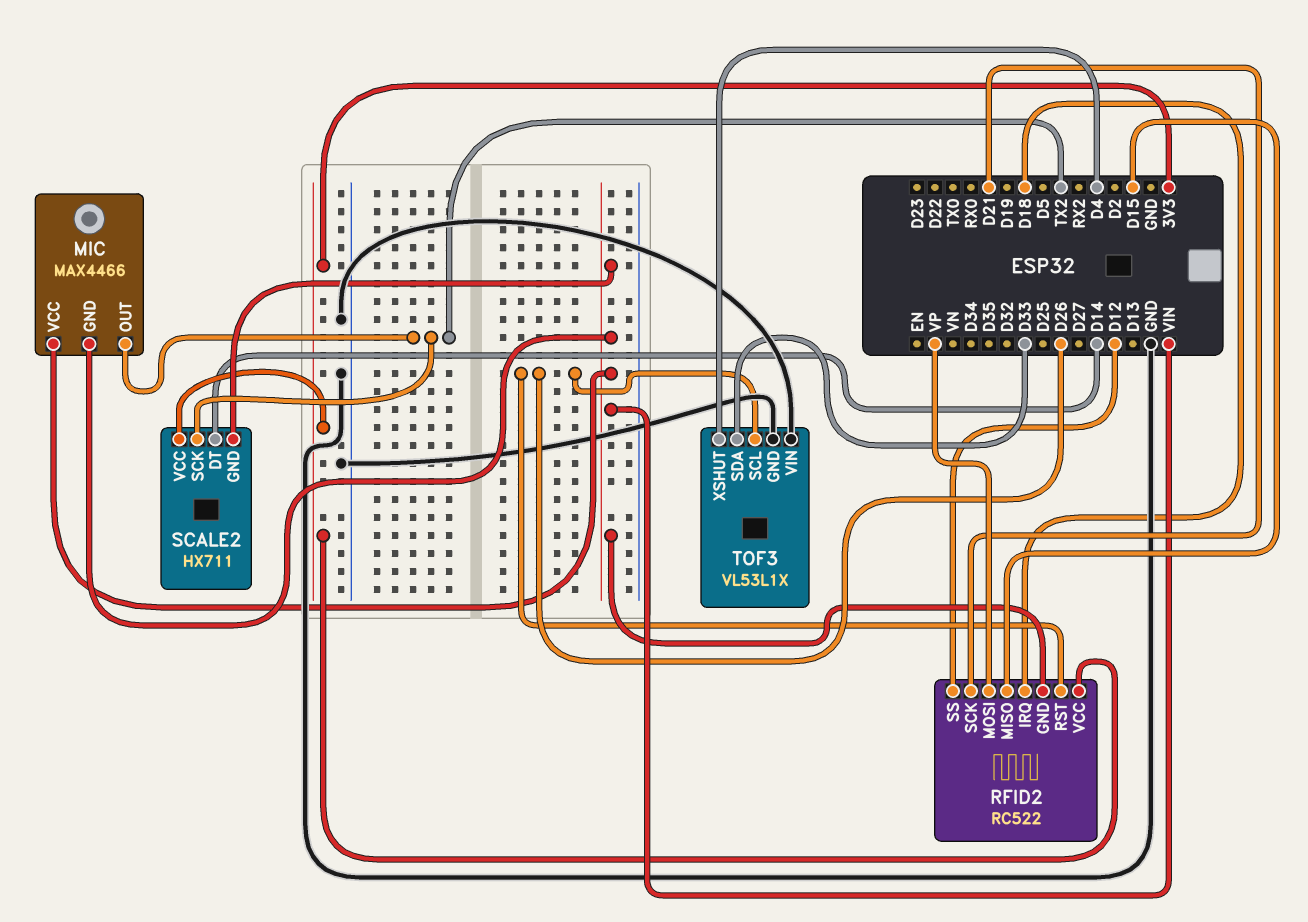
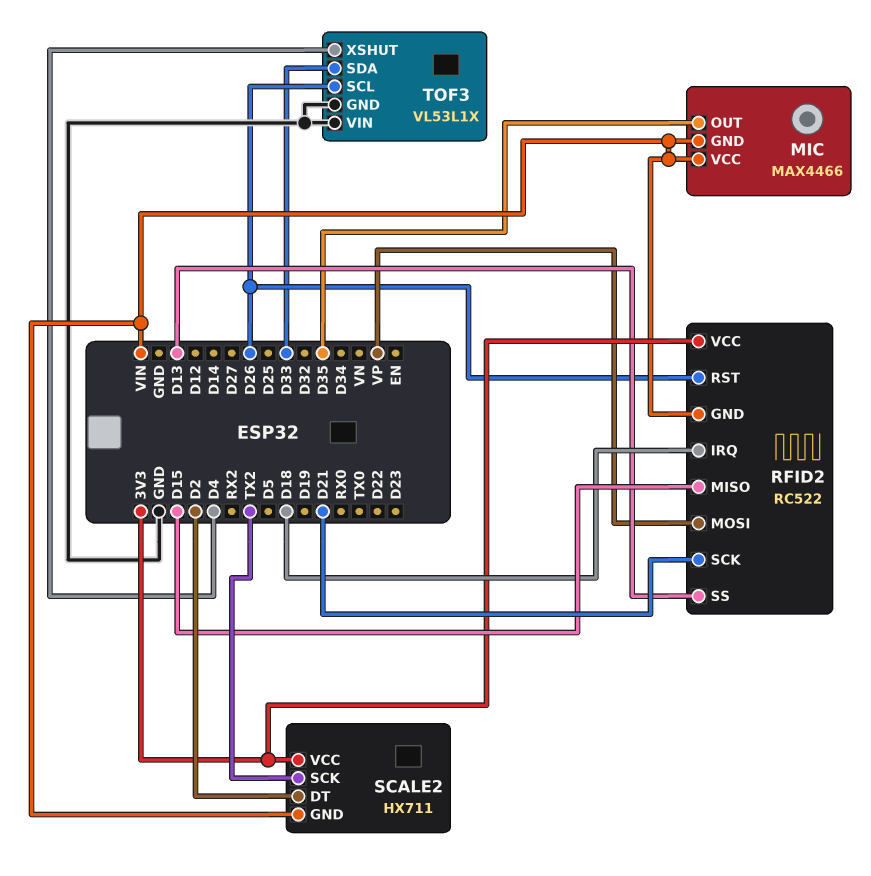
MIC pin OUT: TX2 -> D35
RFID2 pin SS: D12 -> D13
SCALE2 pin DT: D14 -> D2

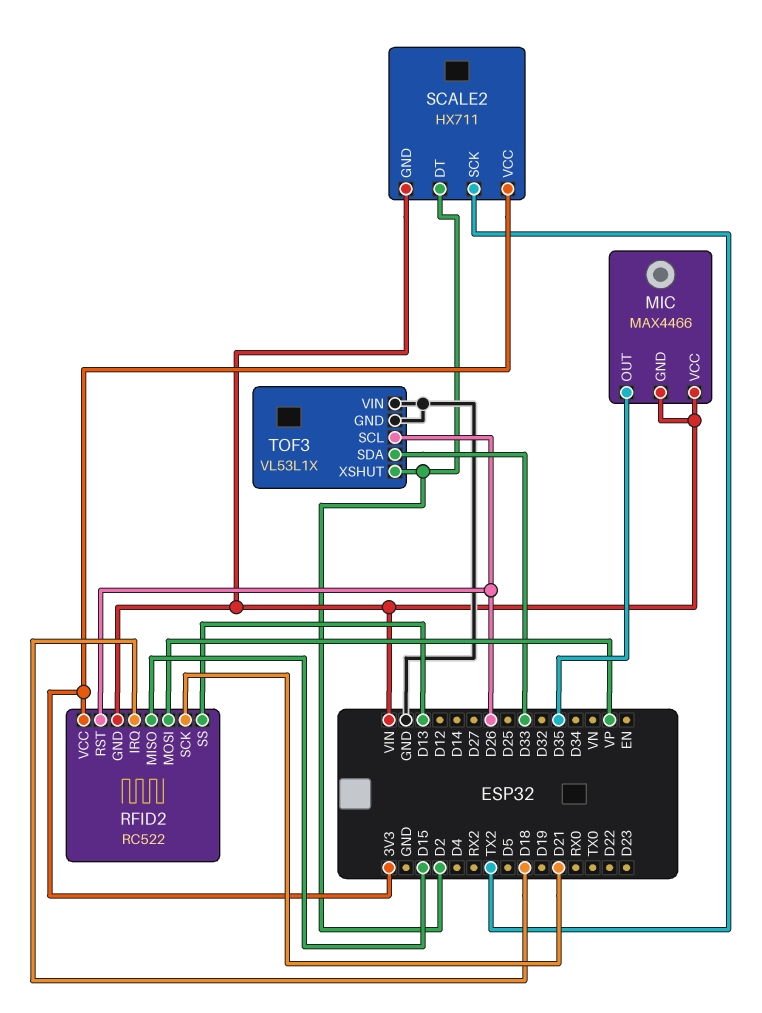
TOF3 pin XSHUT: D4 -> D2

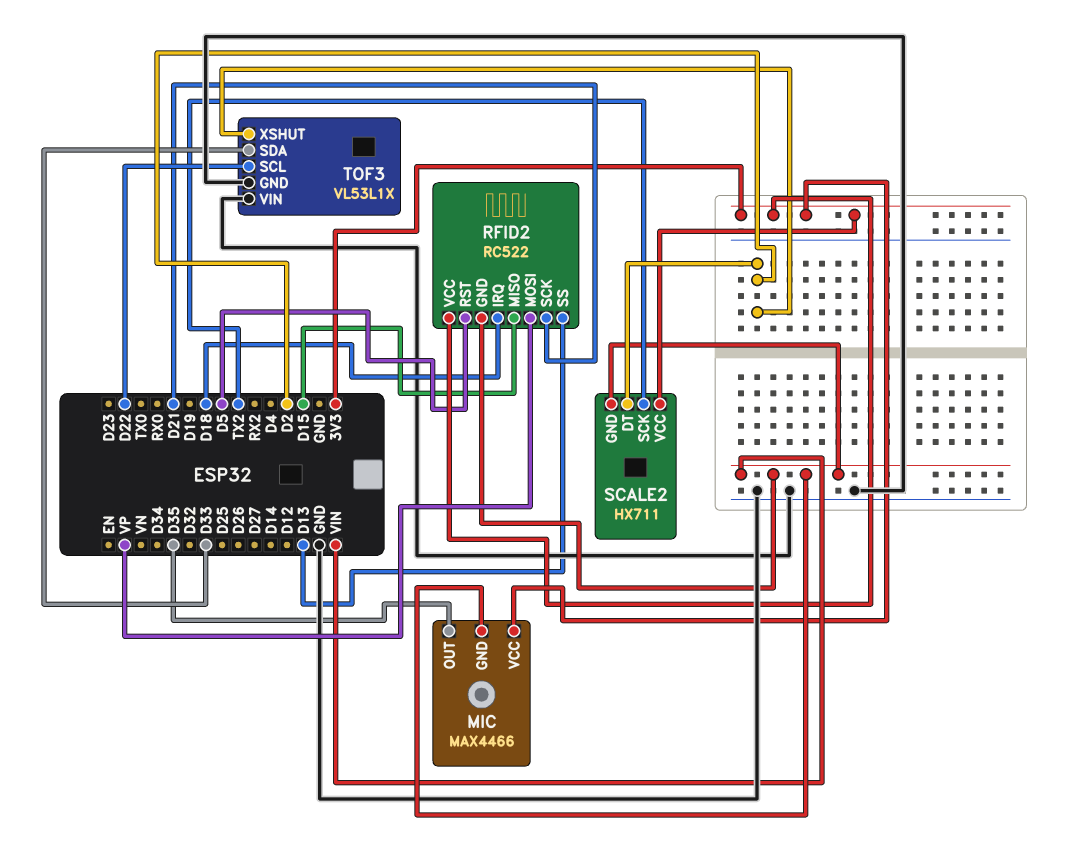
MIC pin VCC: VIN -> 3V3
RFID2 pin RST: D26 -> D5
TOF3 pin SCL: D26 -> D22

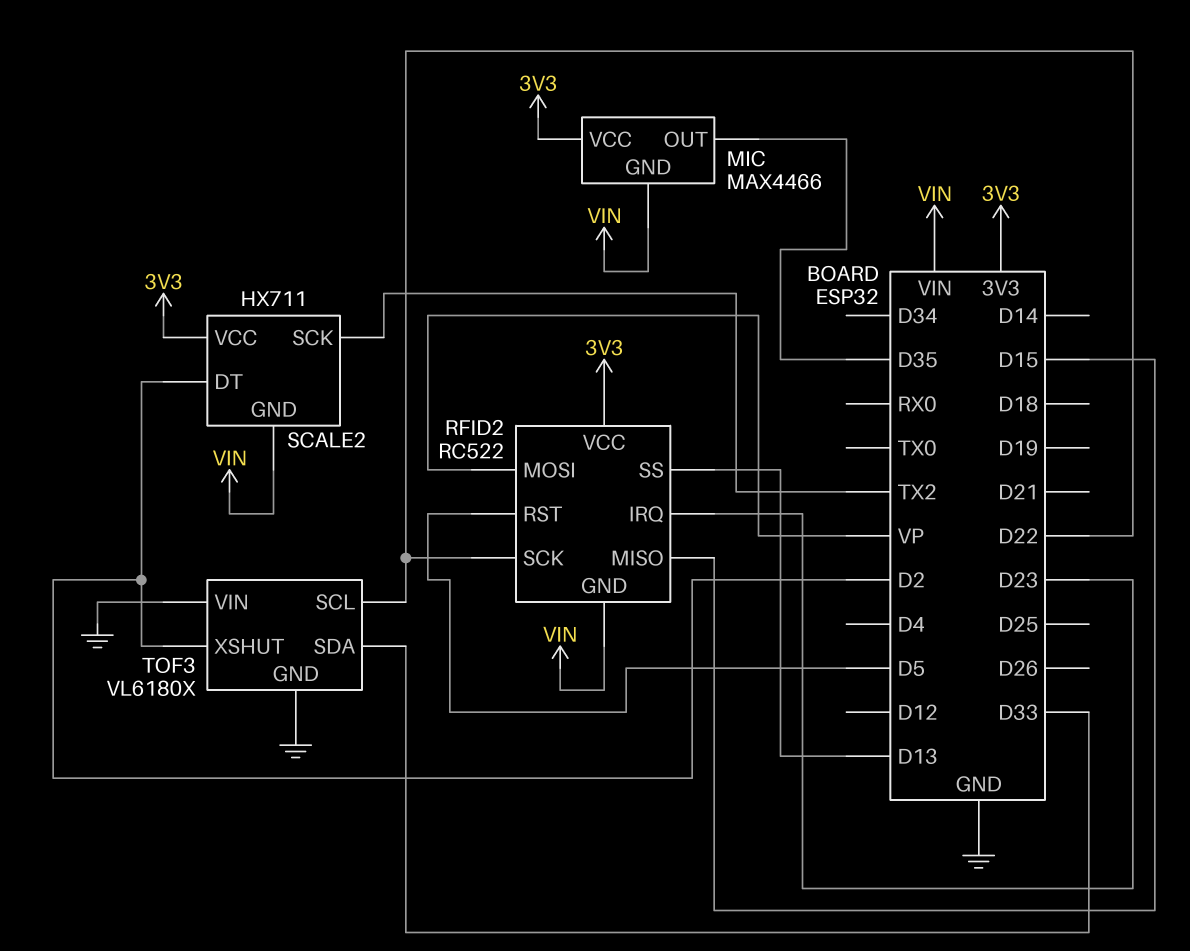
RFID2 pin IRQ: D18 -> D23
RFID2 pin SCK: D21 -> D22
TOF3: VL53L1X -> VL6180X

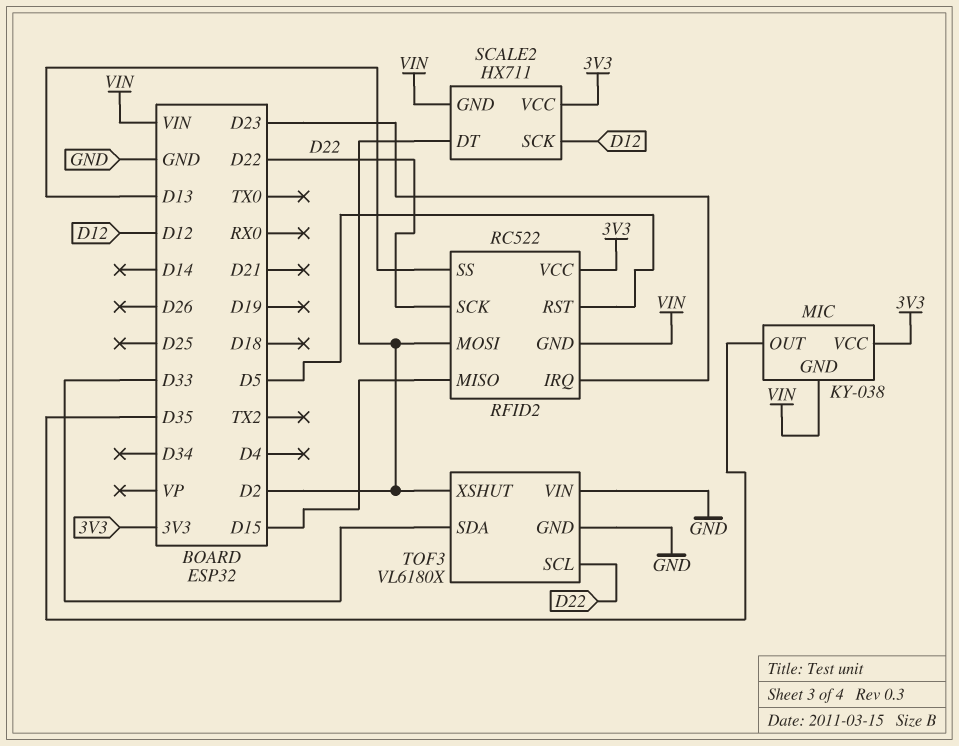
MIC: MAX4466 -> KY-038
RFID2 pin MOSI: VP -> D2
SCALE2 pin SCK: TX2 -> D12

